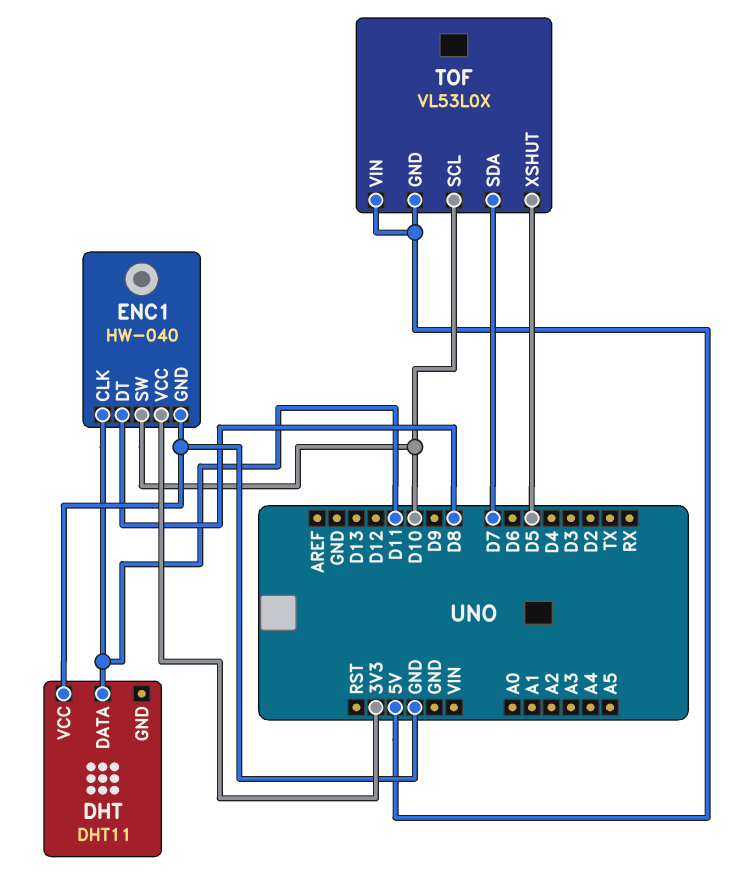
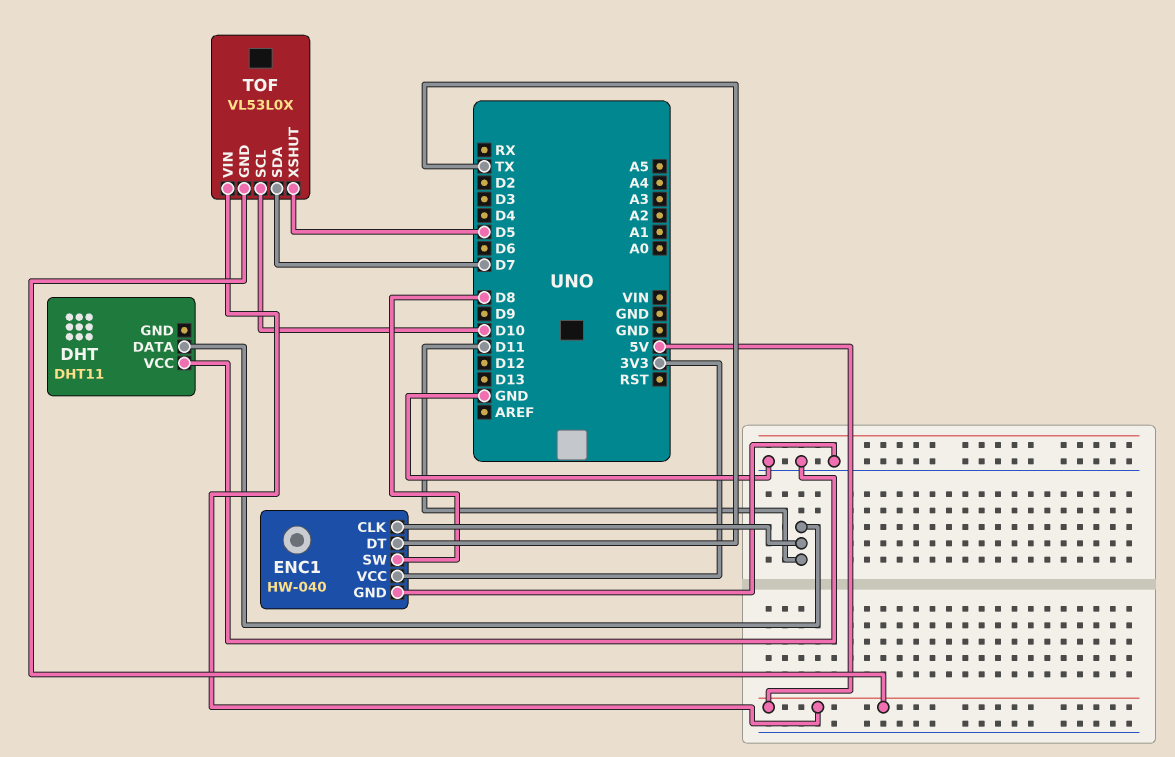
ENC1 pin DT: D8 -> TX
ENC1 pin SW: D10 -> D8

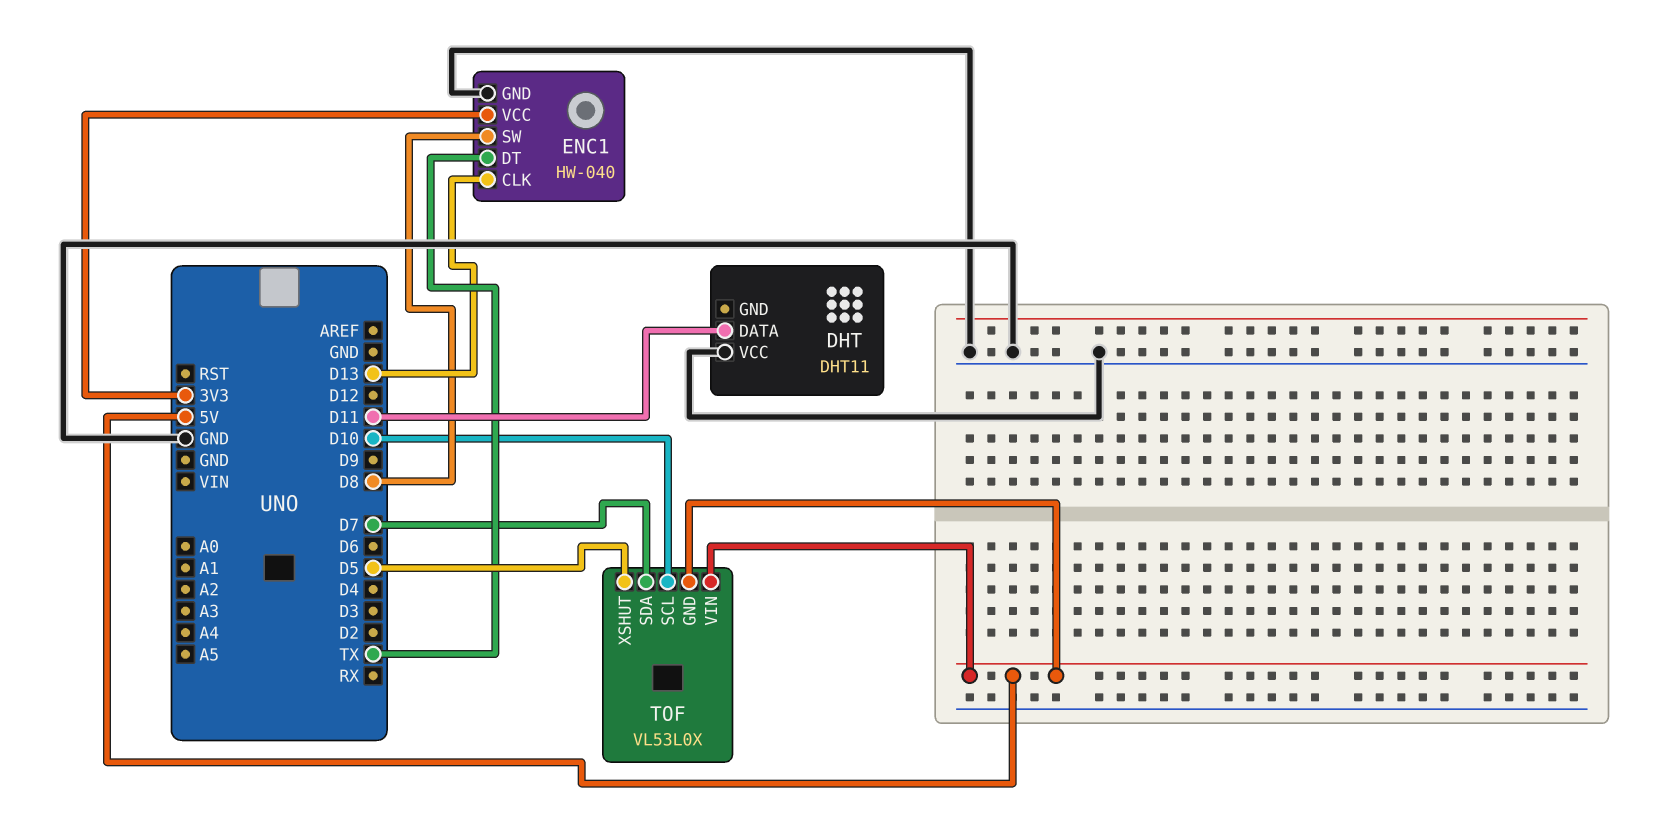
ENC1 pin CLK: D11 -> D13

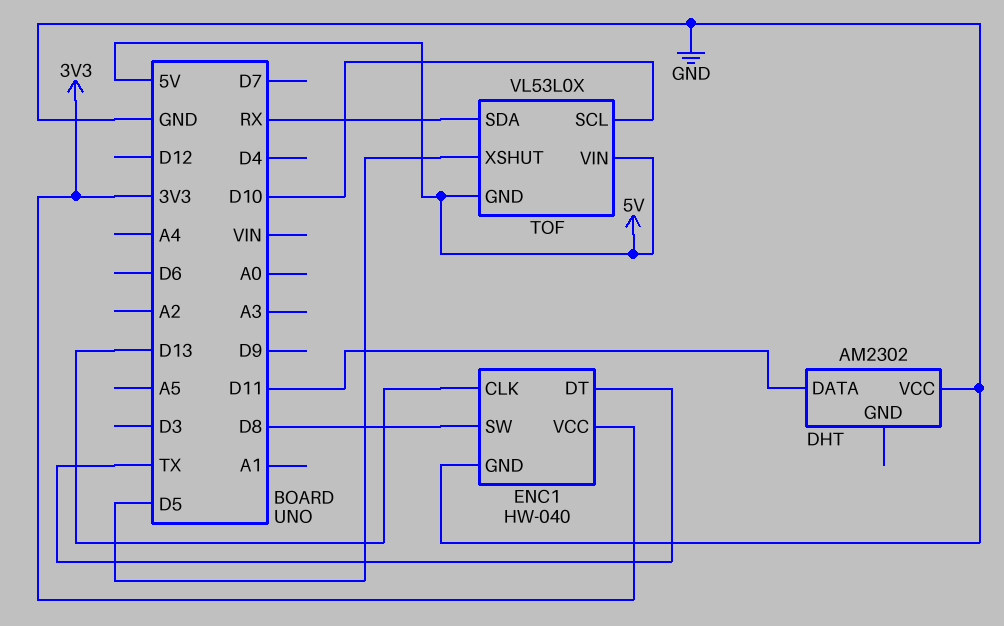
DHT: DHT11 -> AM2302
TOF pin SDA: D7 -> RX

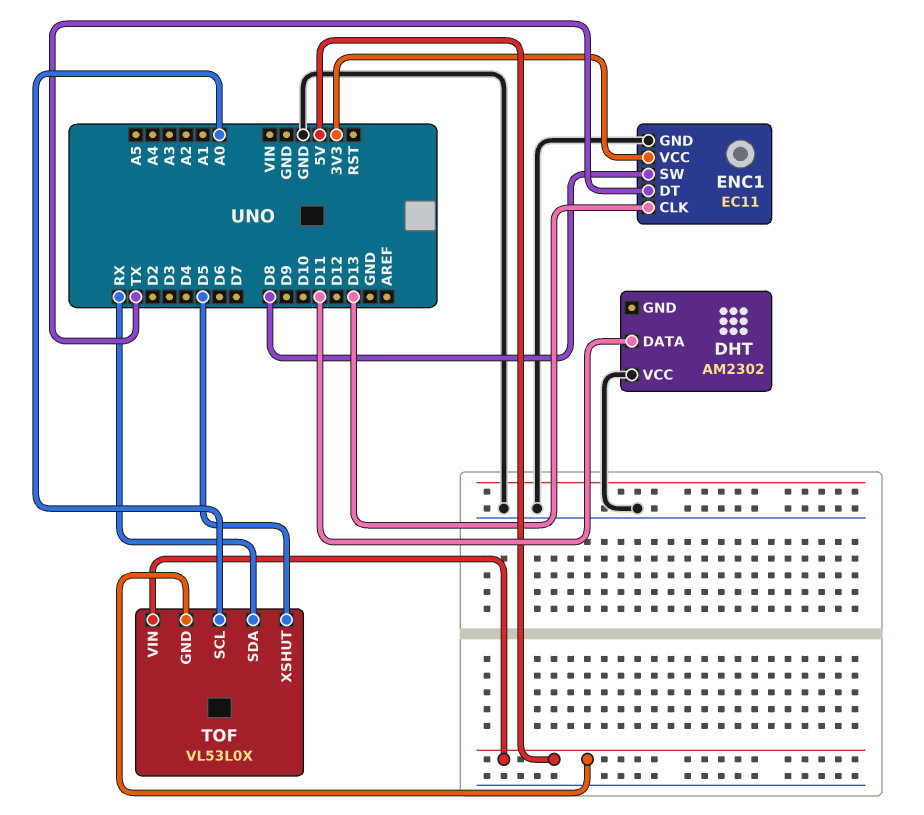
ENC1: HW-040 -> EC11
TOF pin SCL: D10 -> A0

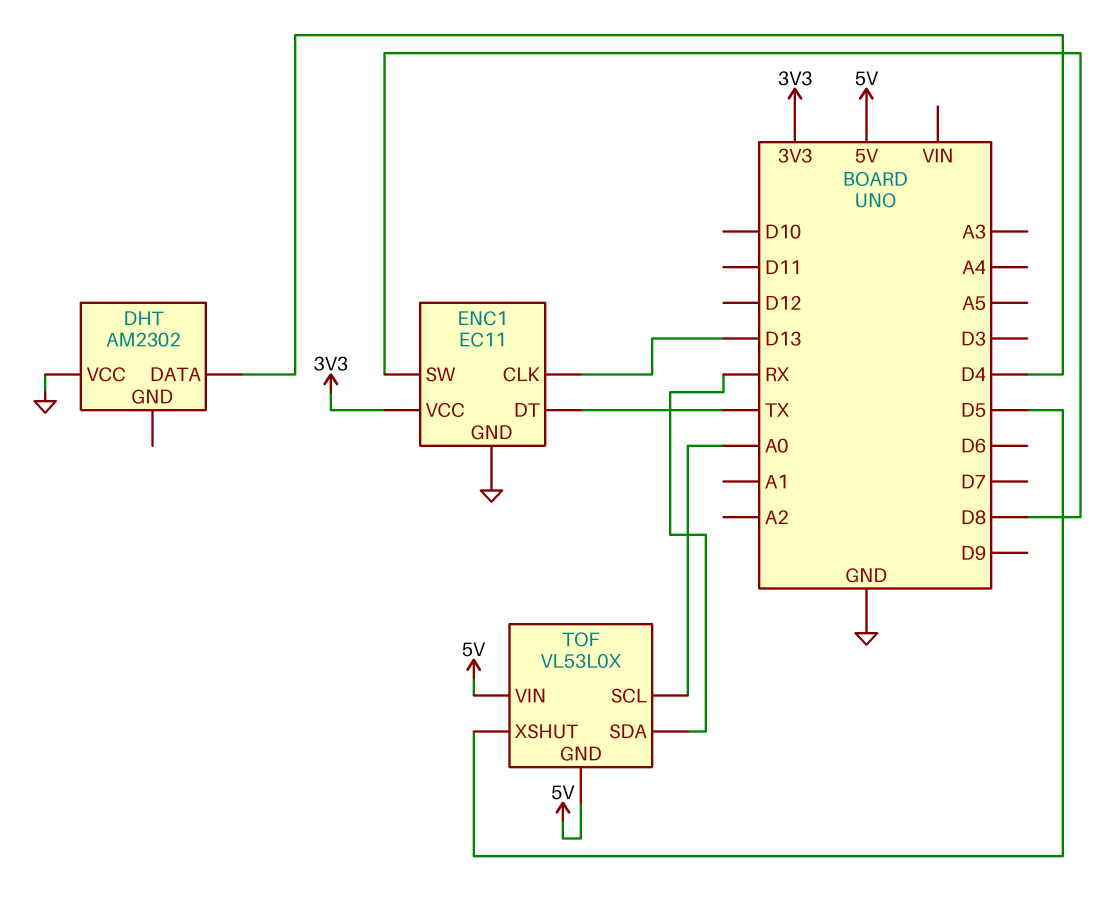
DHT pin DATA: D11 -> D4

